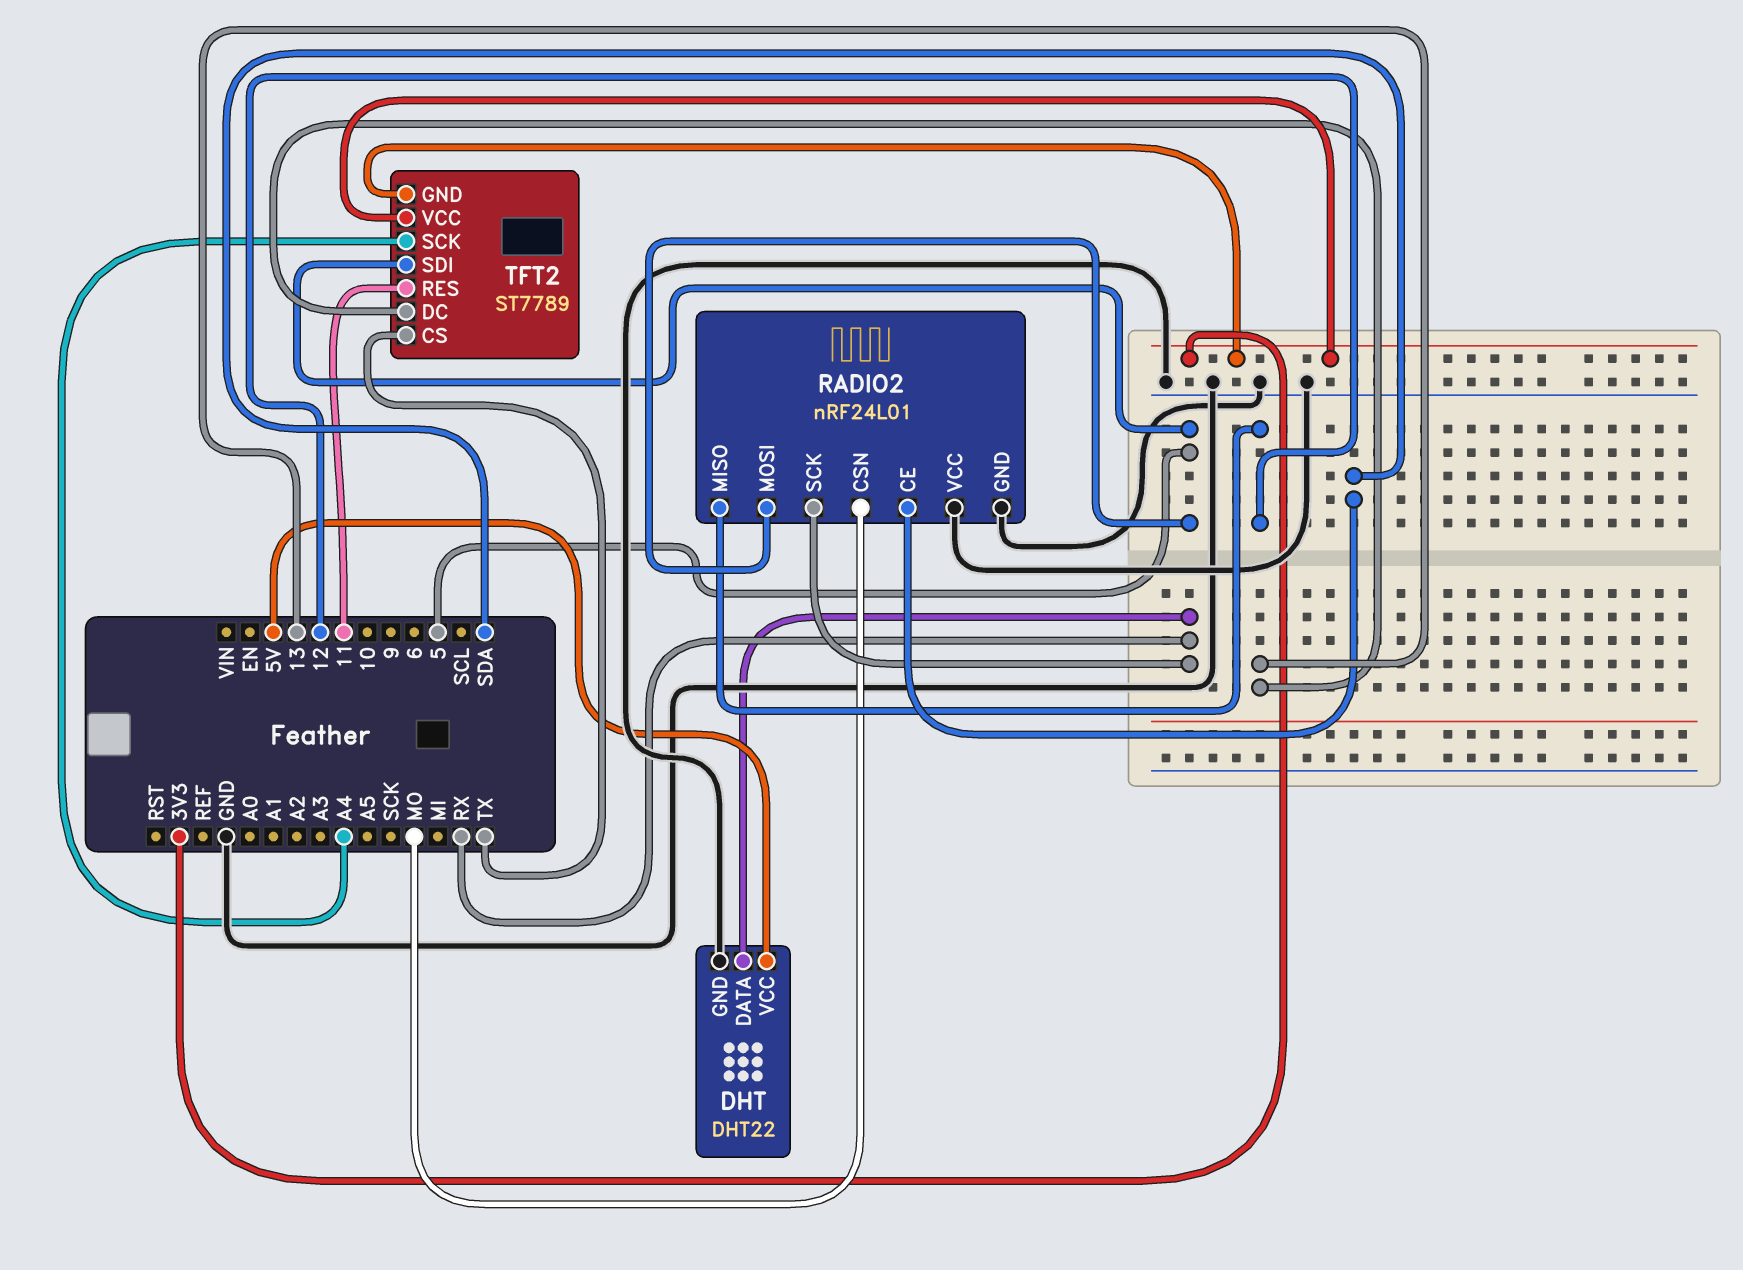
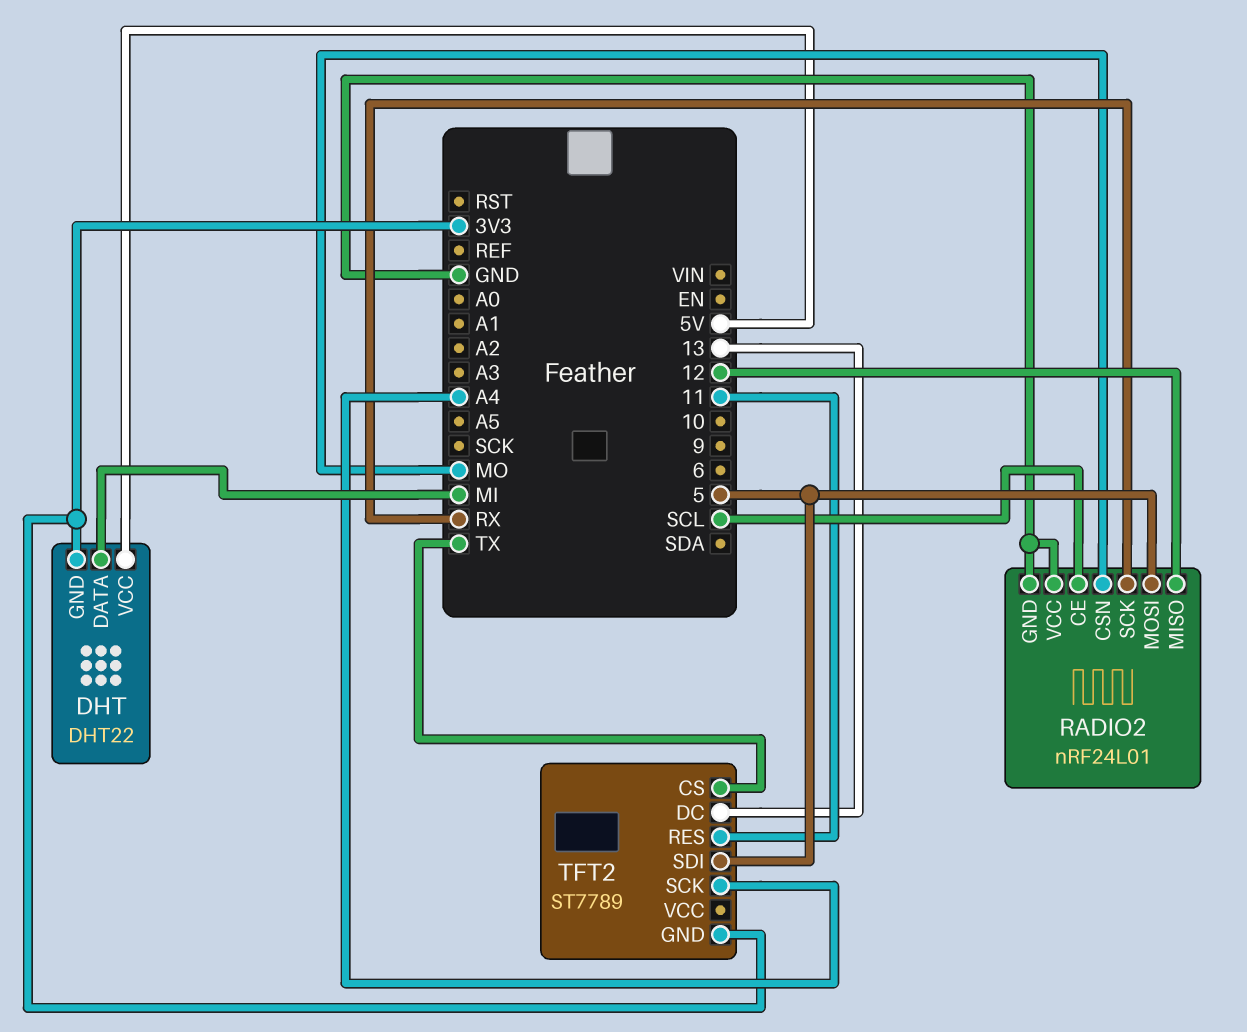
DHT pin DATA: RX -> MI
DHT pin GND: GND -> 3V3
RADIO2 pin CE: SDA -> SCL
TFT2 pin VCC: 3V3 -> none

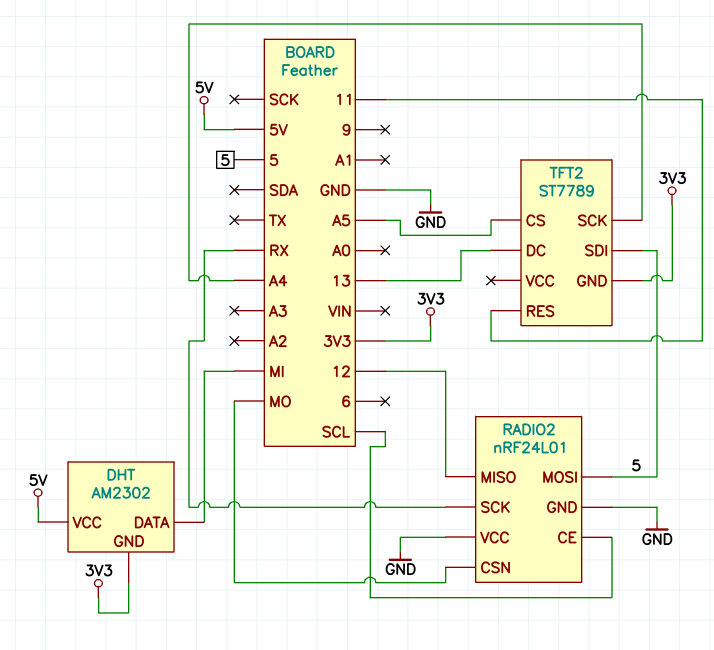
DHT: DHT22 -> AM2302
TFT2 pin CS: TX -> A5

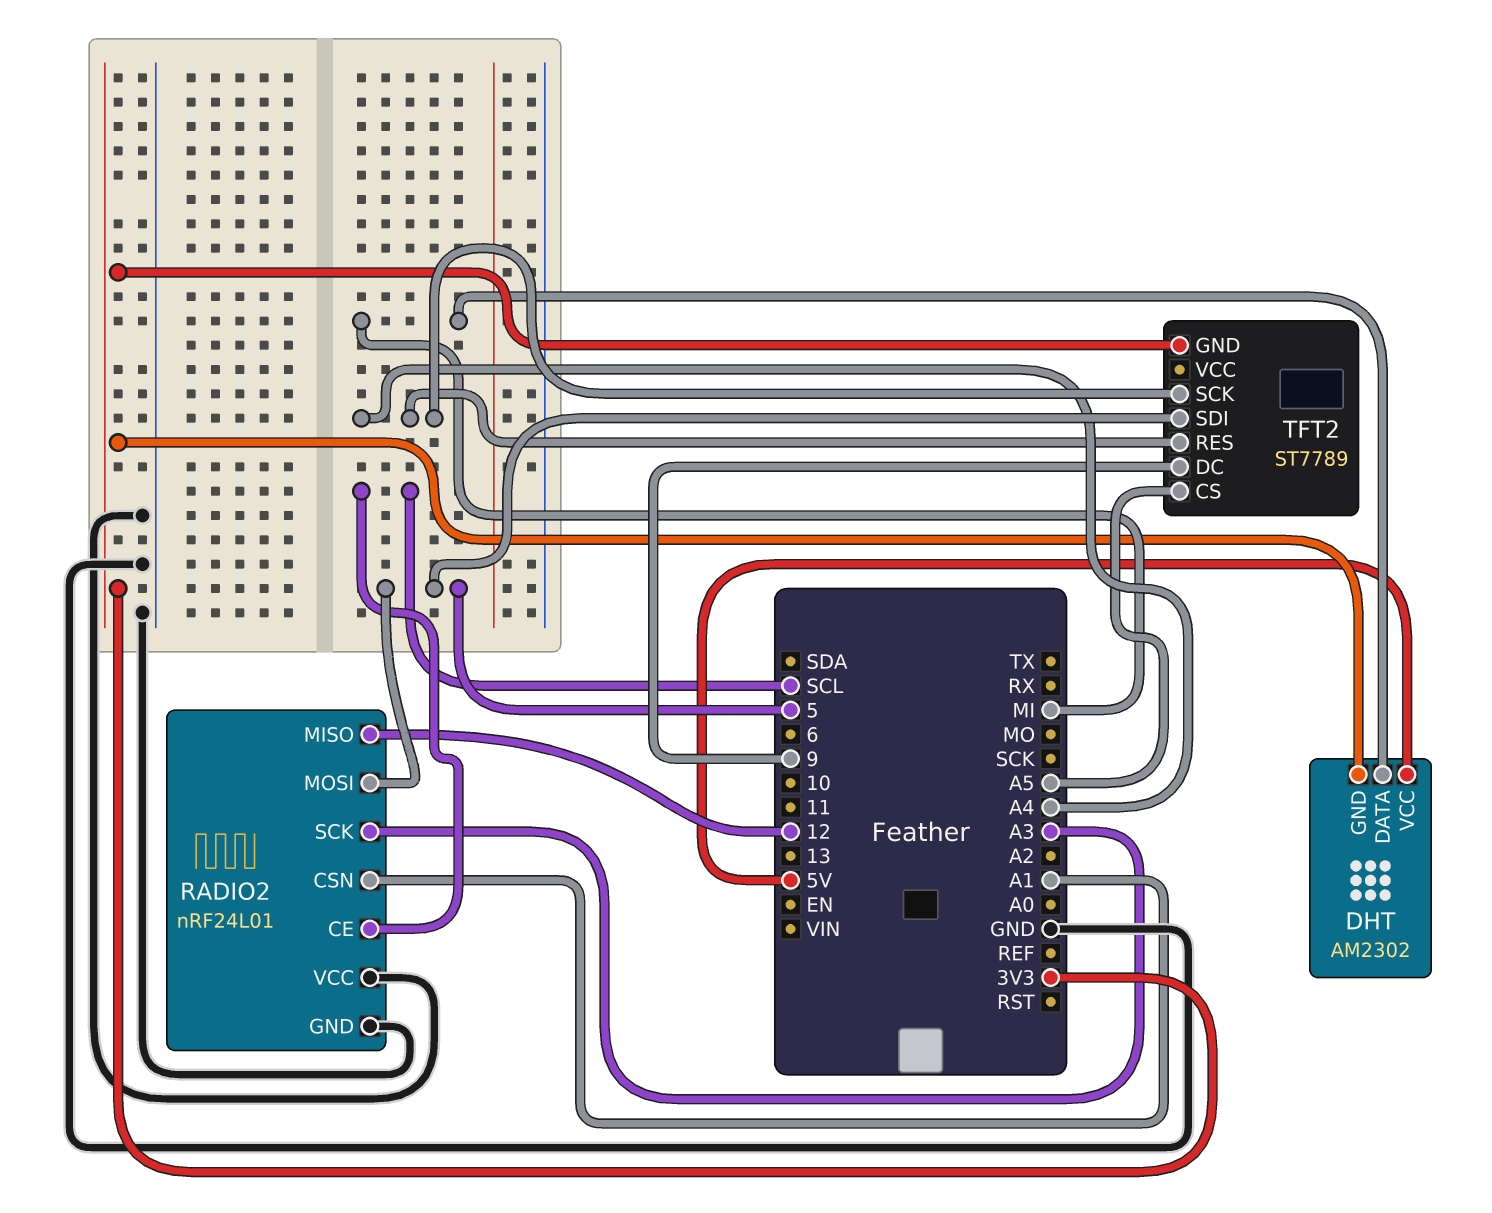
RADIO2 pin CSN: MO -> A1
RADIO2 pin SCK: RX -> A3
TFT2 pin DC: 13 -> 9
TFT2 pin RES: 11 -> A4

